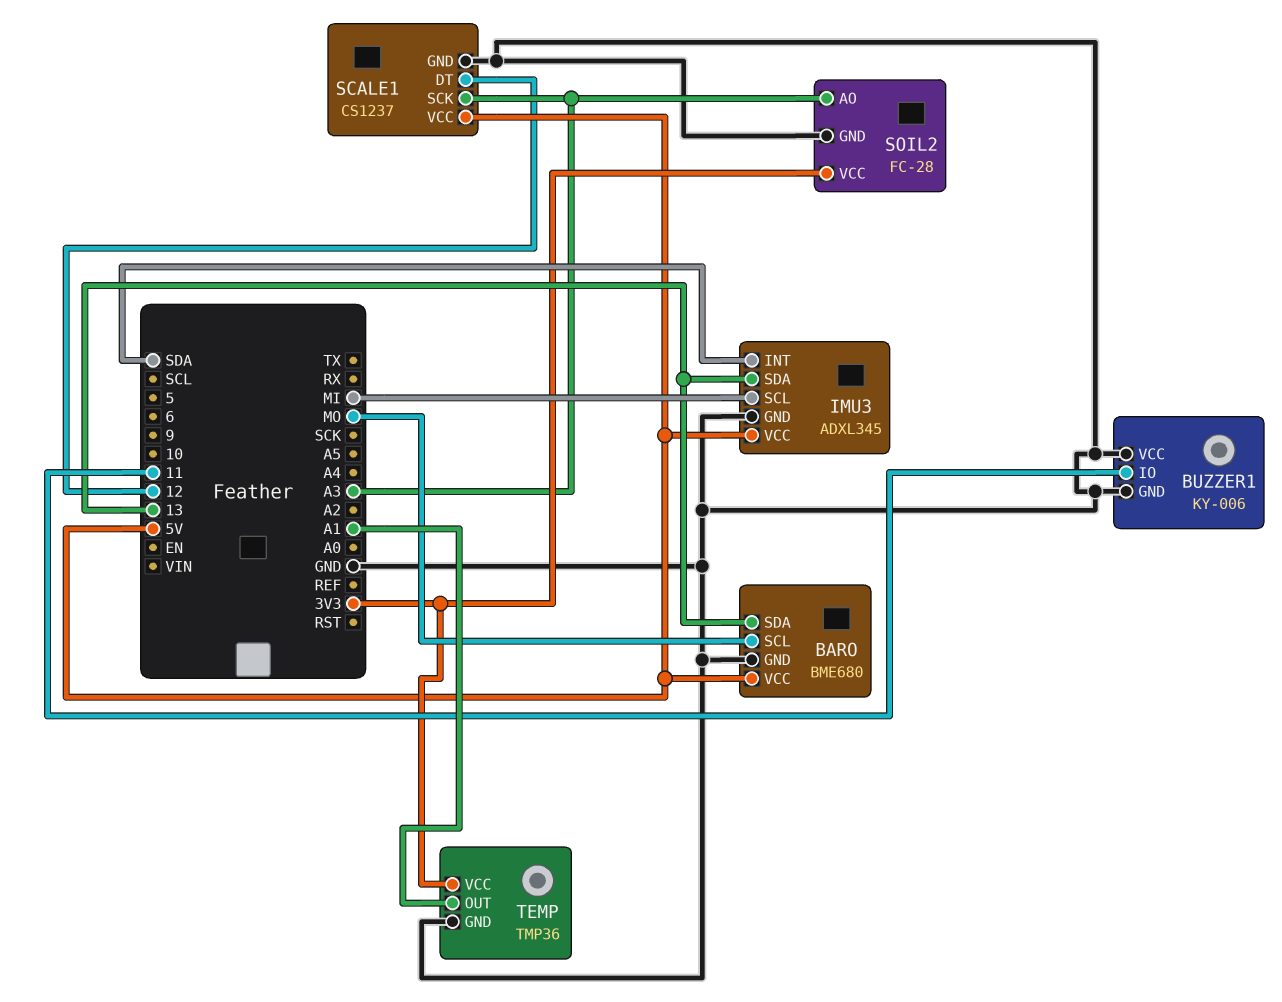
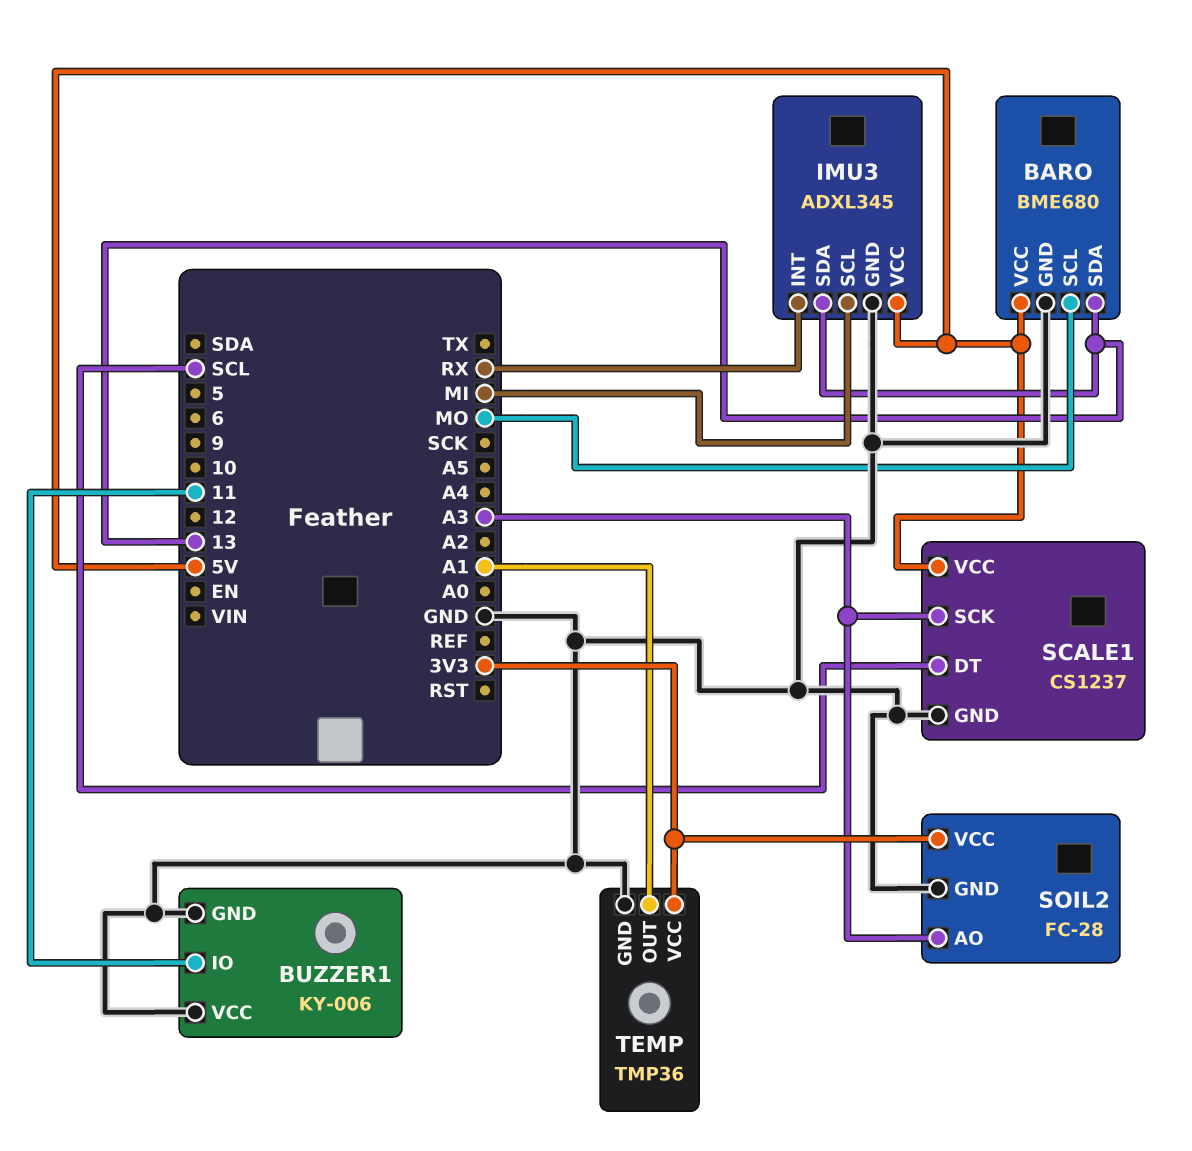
IMU3 pin INT: SDA -> RX
SCALE1 pin DT: 12 -> SCL

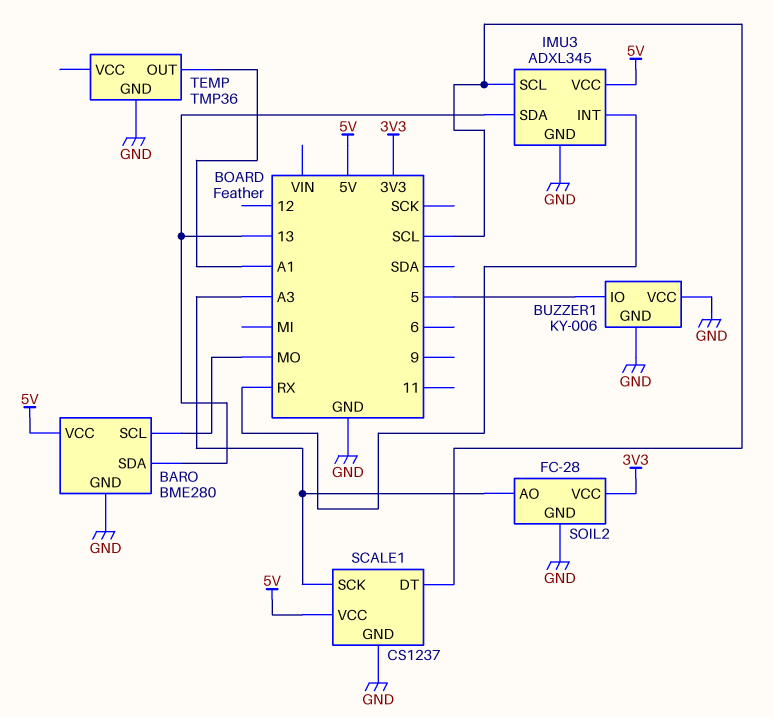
BARO: BME680 -> BME280
BUZZER1 pin IO: 11 -> 5
IMU3 pin SCL: MI -> SCL
TEMP pin VCC: 3V3 -> none

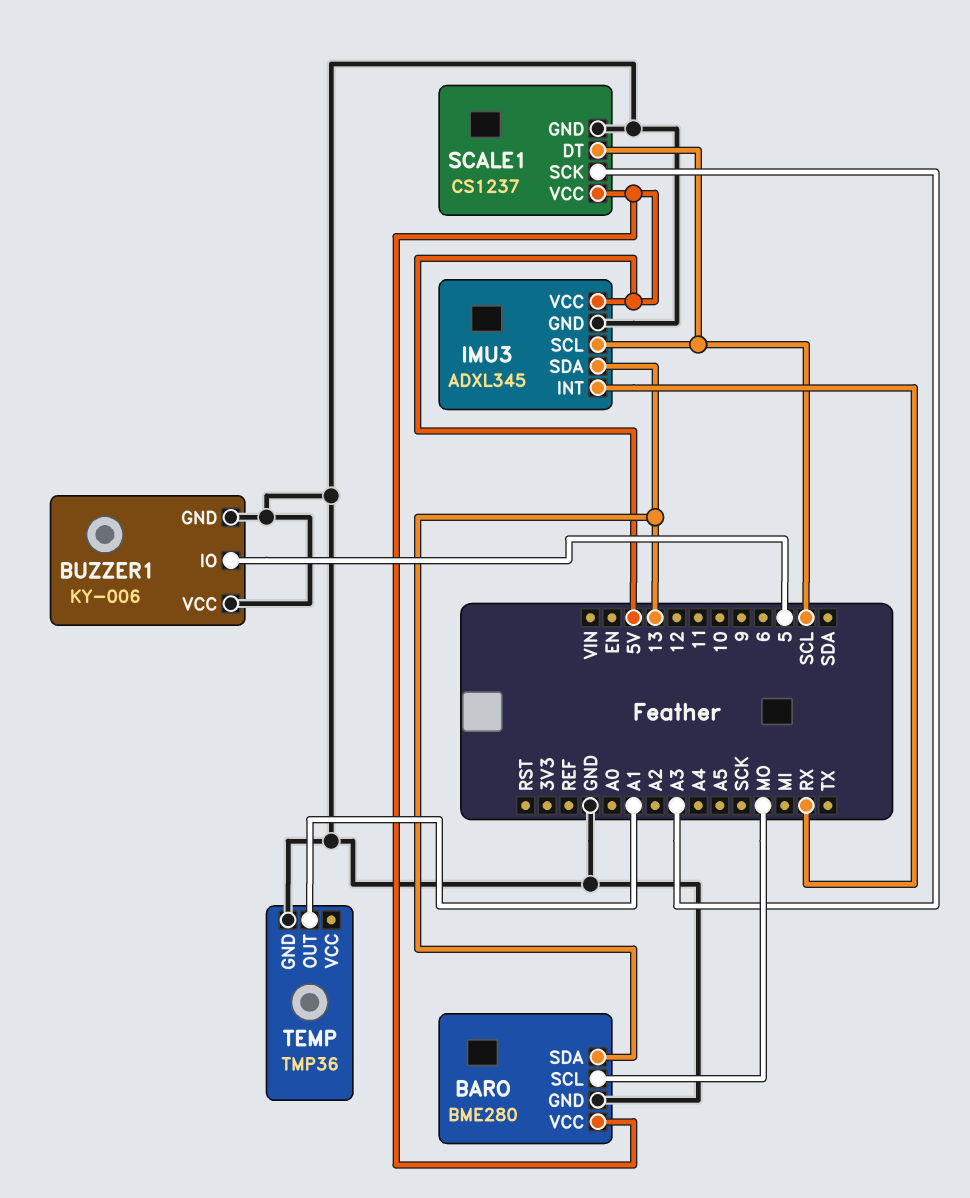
SOIL2: FC-28 -> none
SOIL2 pin AO: A3 -> none
SOIL2 pin GND: GND -> none
SOIL2 pin VCC: 3V3 -> none

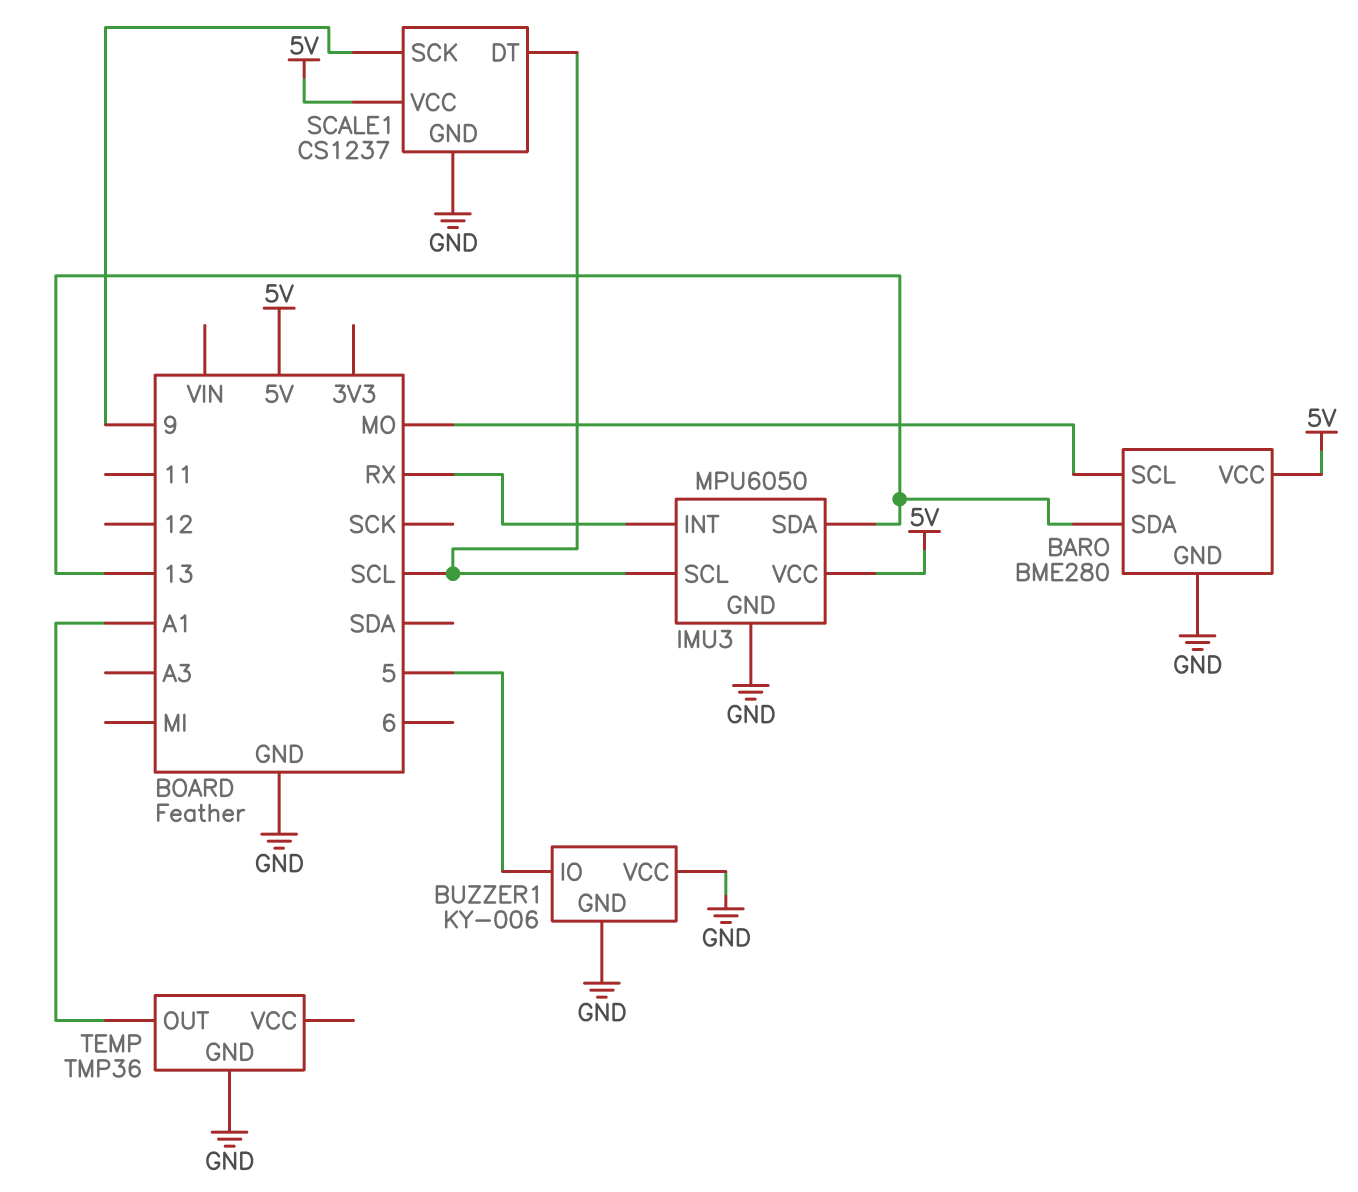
IMU3: ADXL345 -> MPU6050
SCALE1 pin SCK: A3 -> 9

